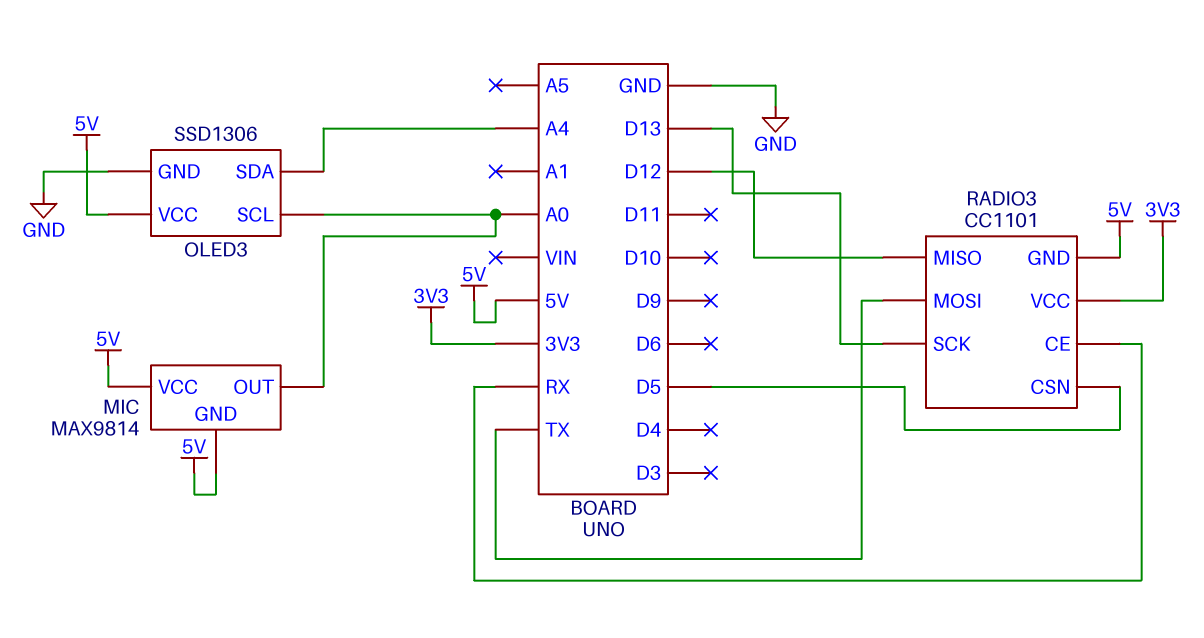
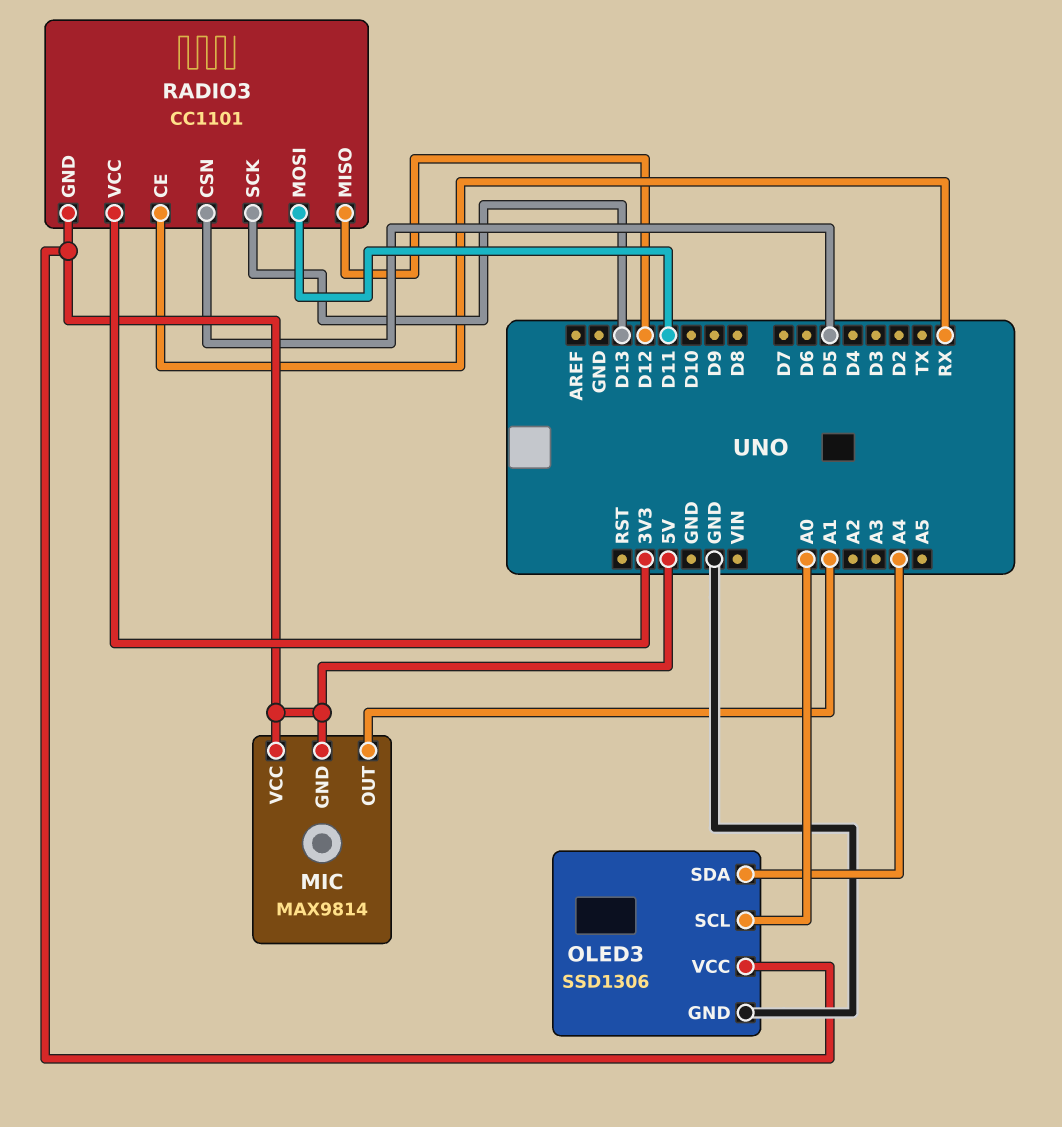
MIC pin OUT: A0 -> A1
RADIO3 pin MOSI: TX -> D11

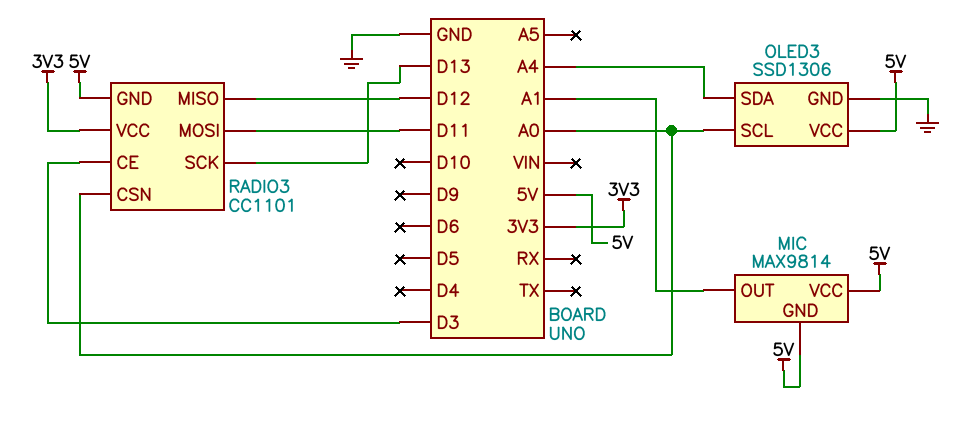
RADIO3 pin CE: RX -> D3
RADIO3 pin CSN: D5 -> A0

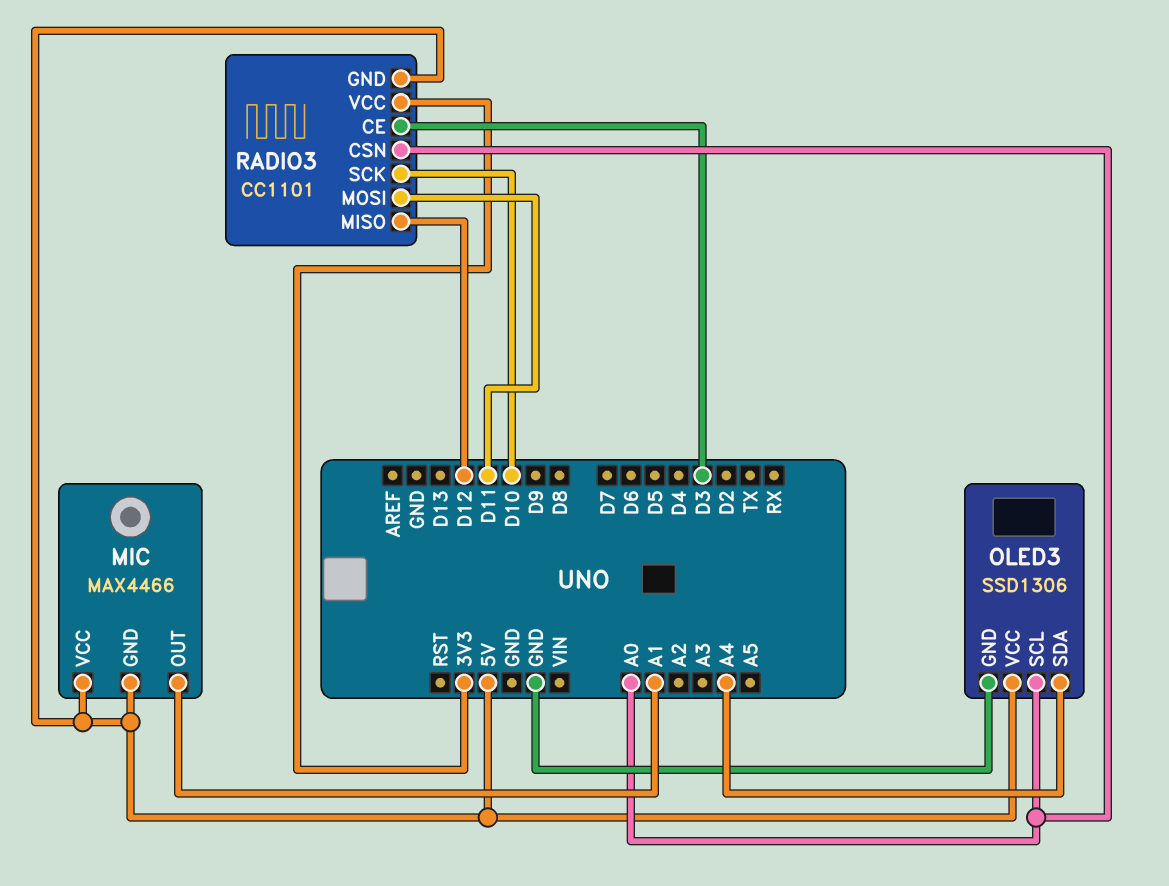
MIC: MAX9814 -> MAX4466
RADIO3 pin SCK: D13 -> D10

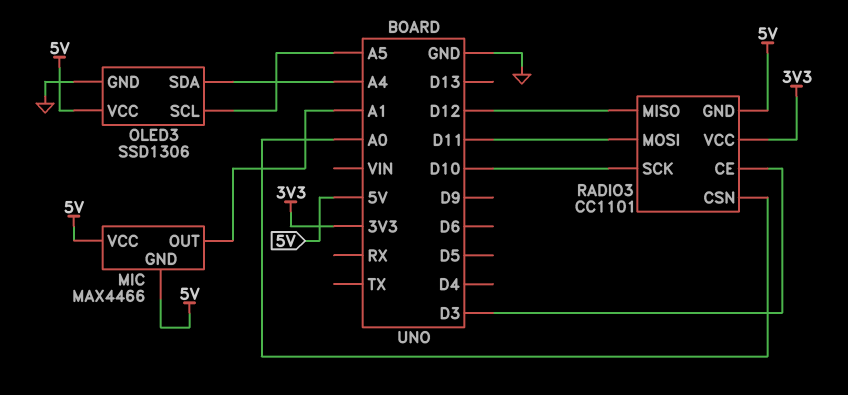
OLED3 pin SCL: A0 -> A5

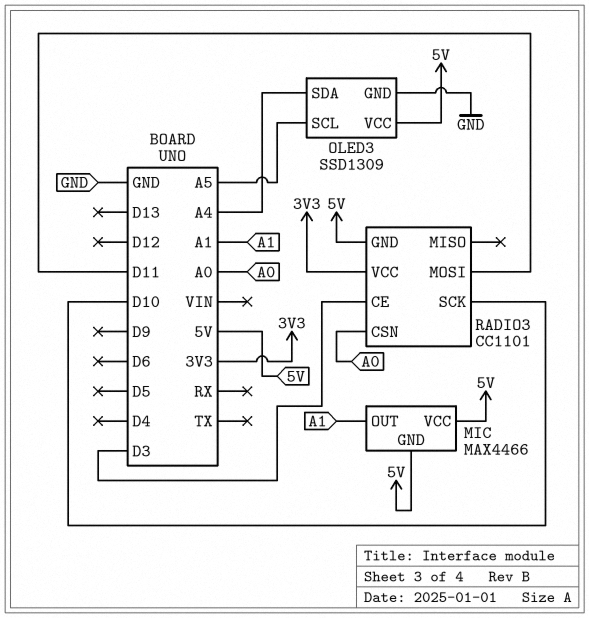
OLED3: SSD1306 -> SSD1309
RADIO3 pin MISO: D12 -> none

